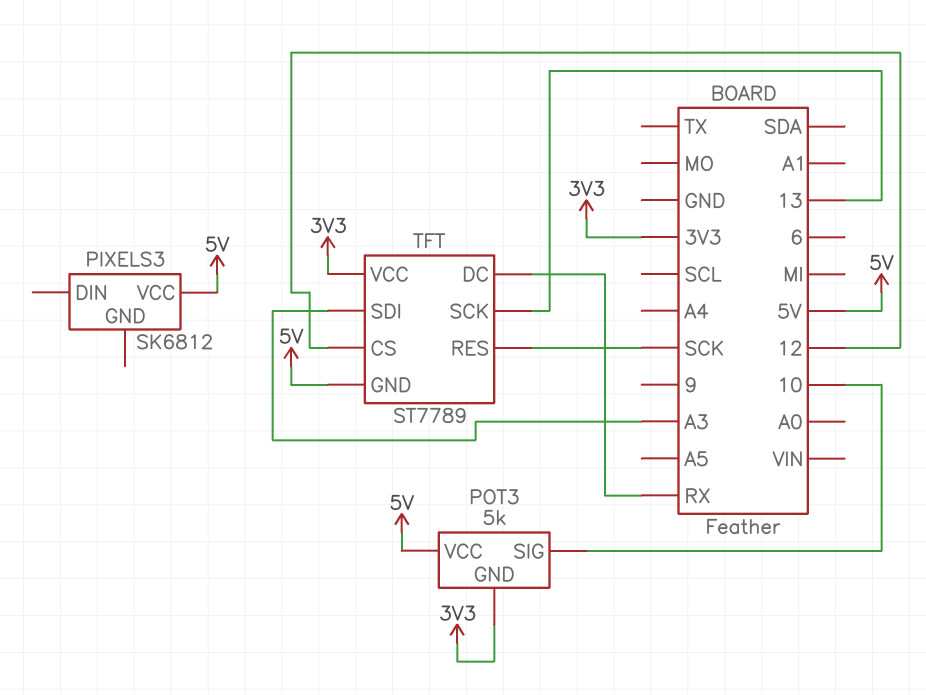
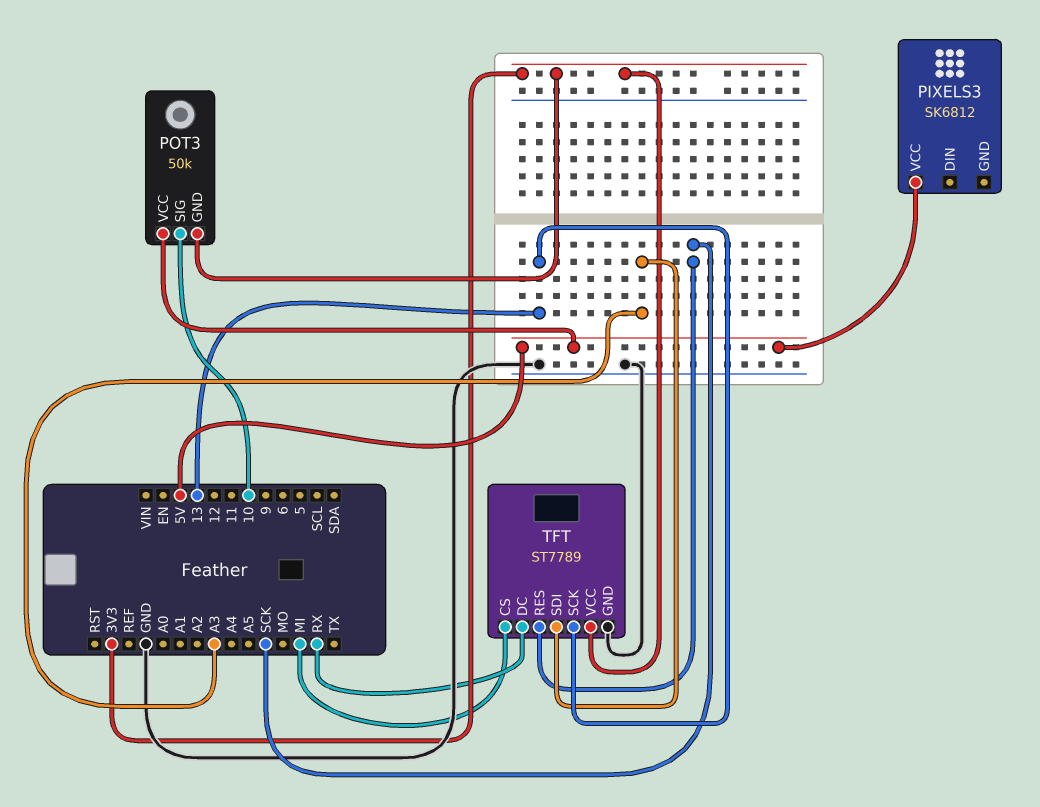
POT3: 5k -> 50k
TFT pin CS: 12 -> MI
TFT pin GND: 5V -> GND

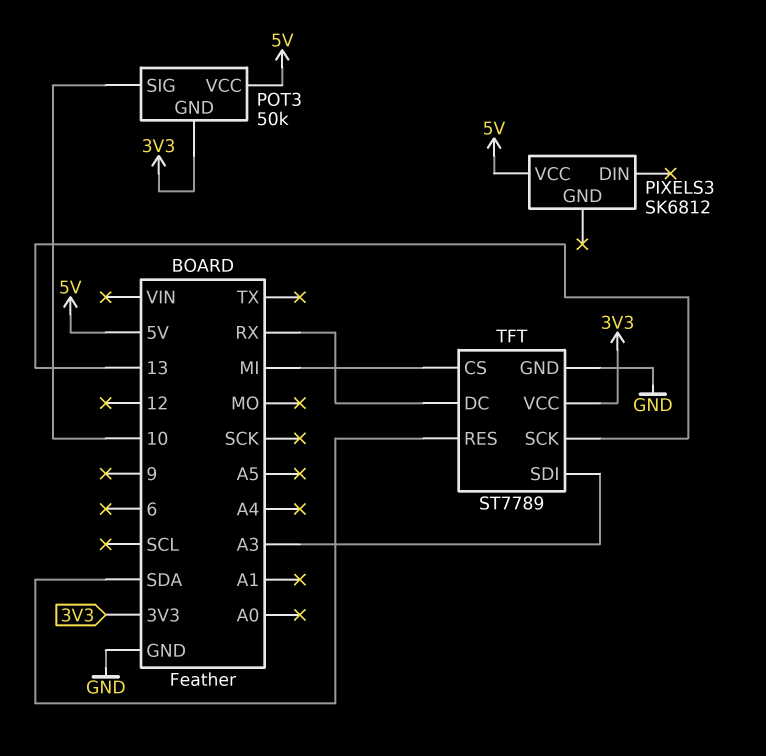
TFT pin RES: SCK -> SDA

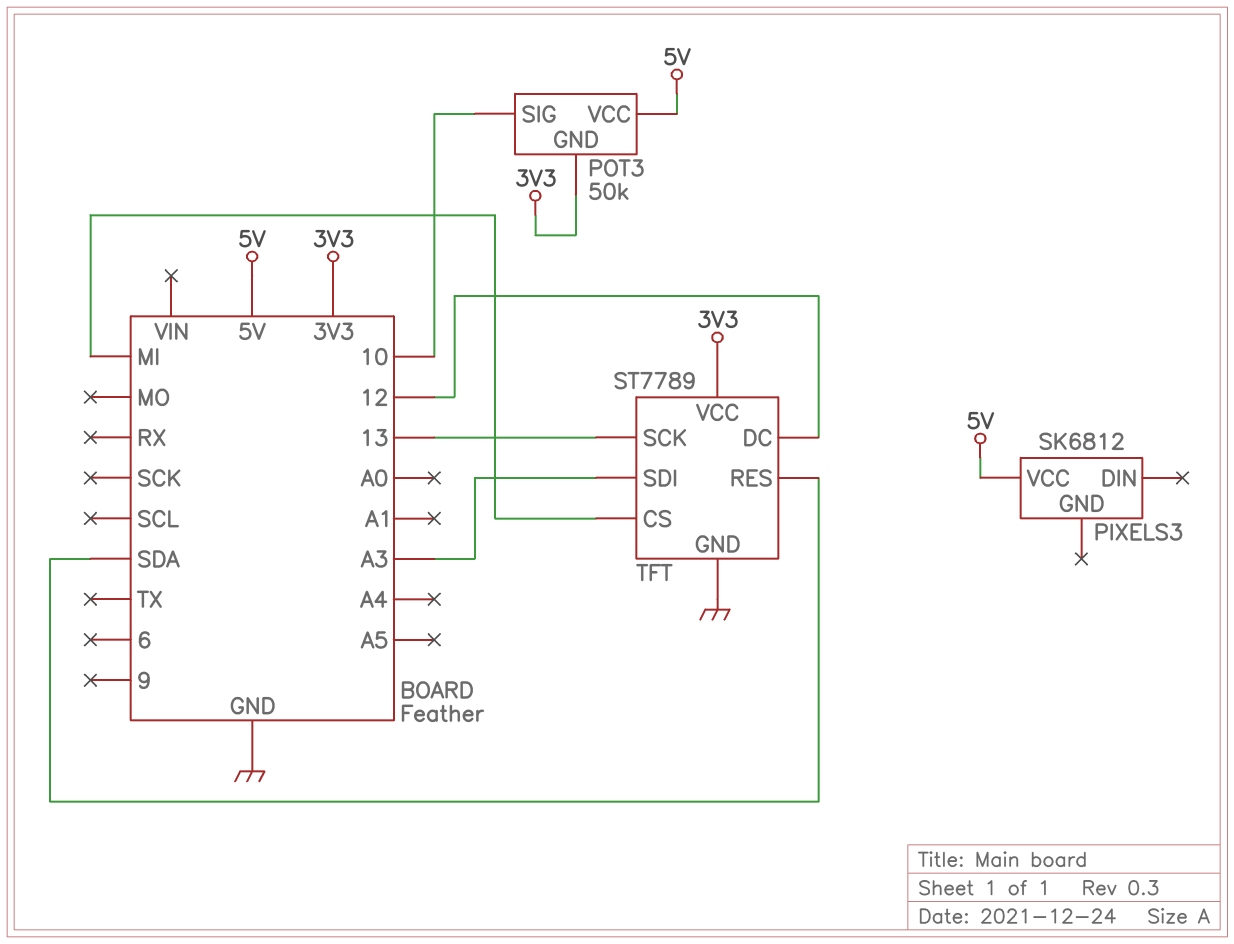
TFT pin DC: RX -> 12

